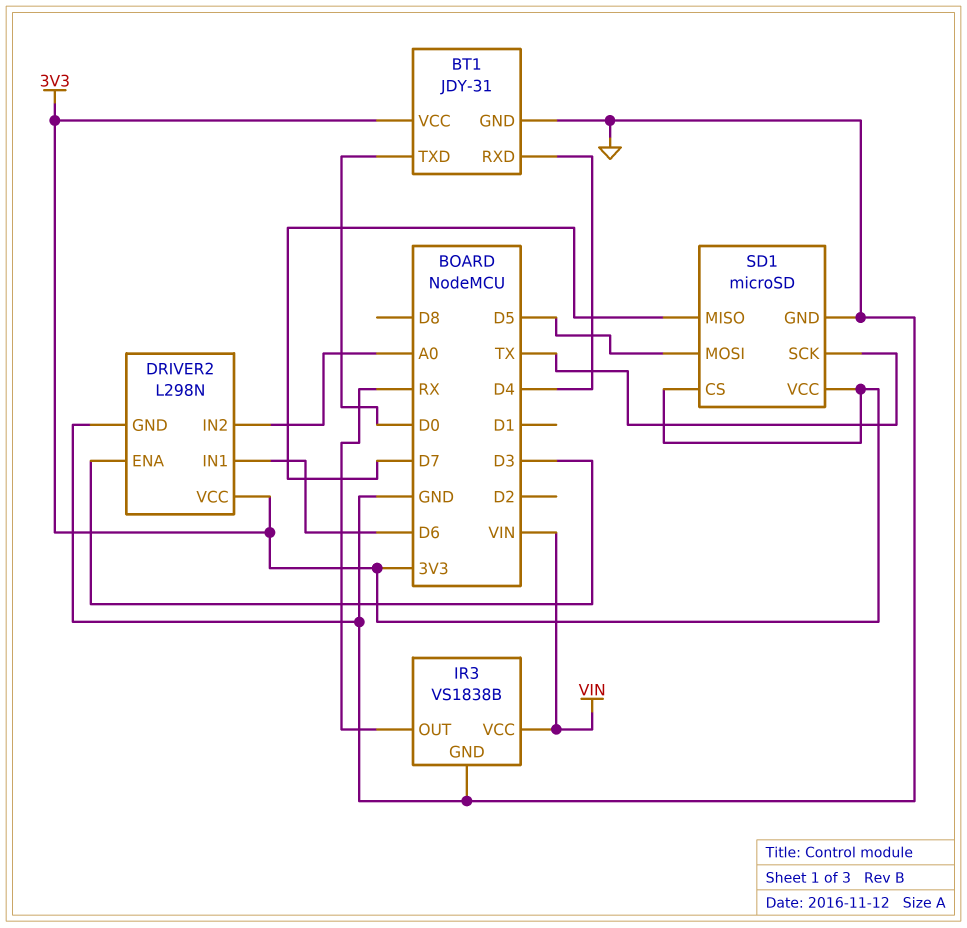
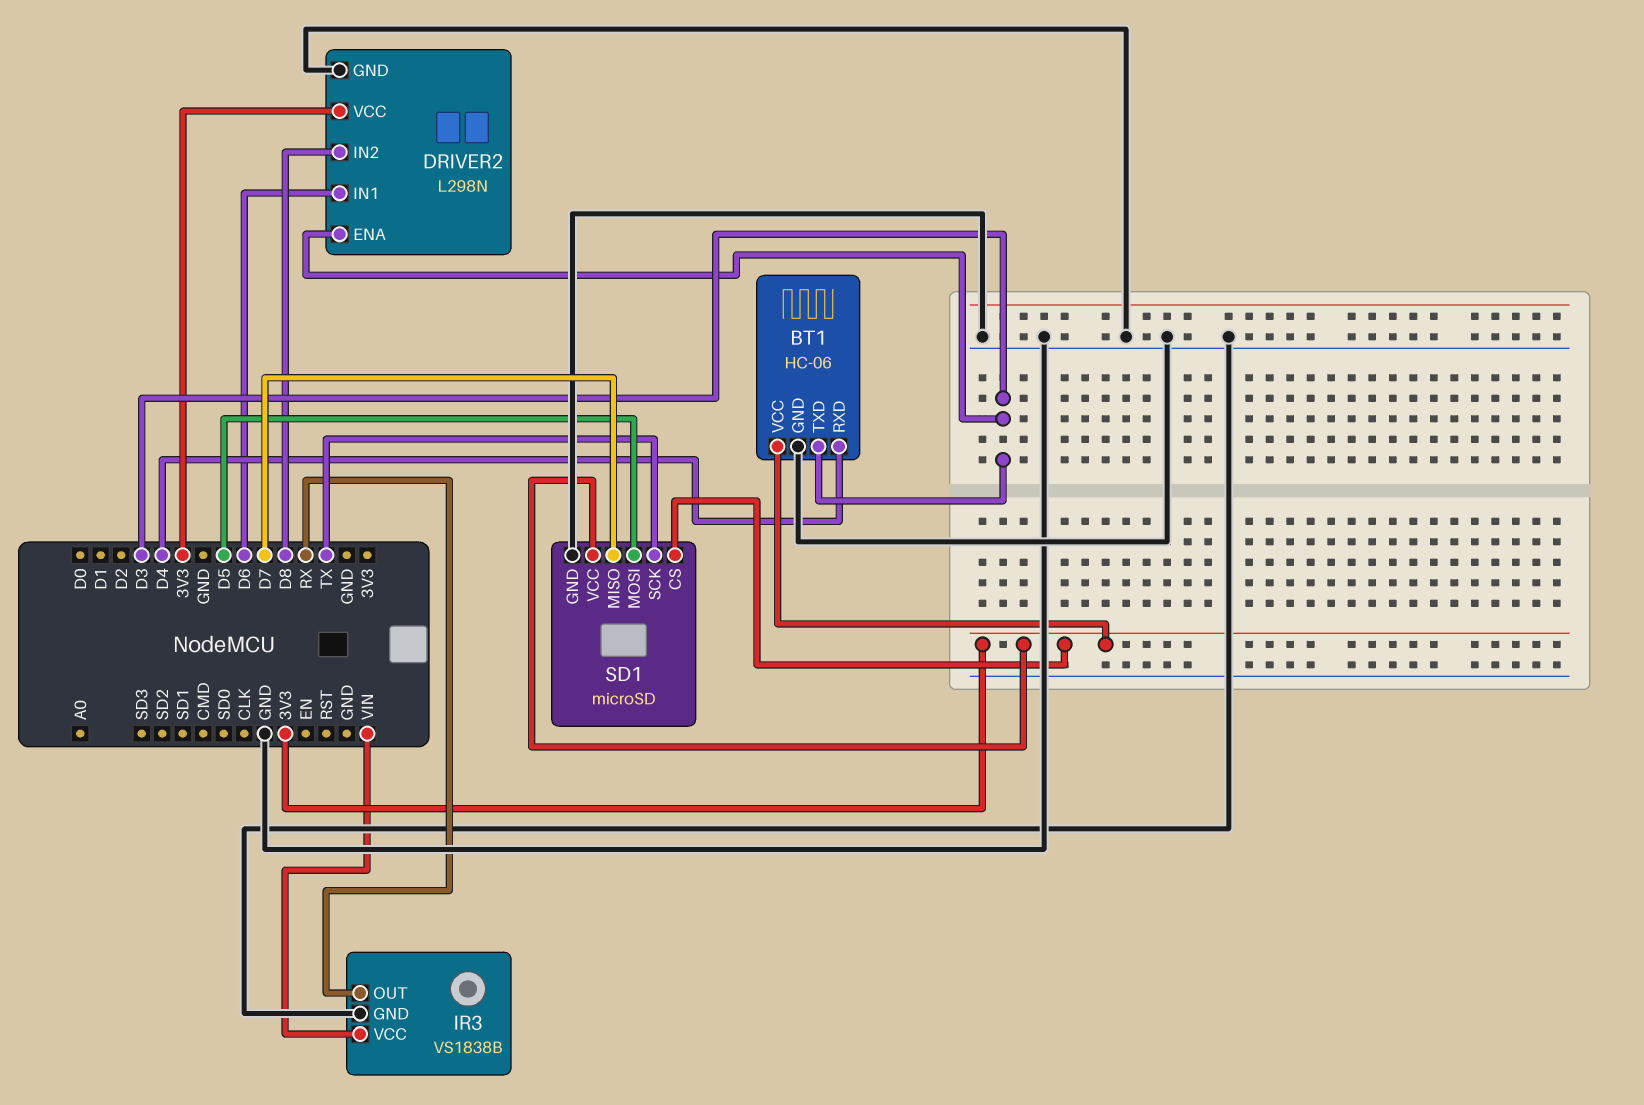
BT1: JDY-31 -> HC-06
BT1 pin TXD: D0 -> D3
DRIVER2 pin IN2: A0 -> D8

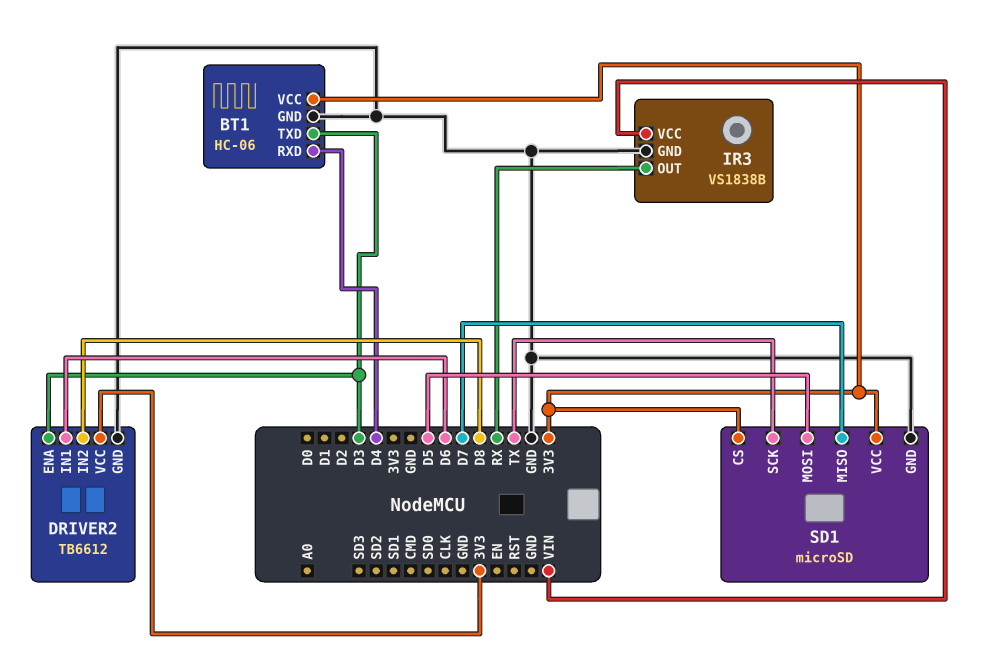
DRIVER2: L298N -> TB6612

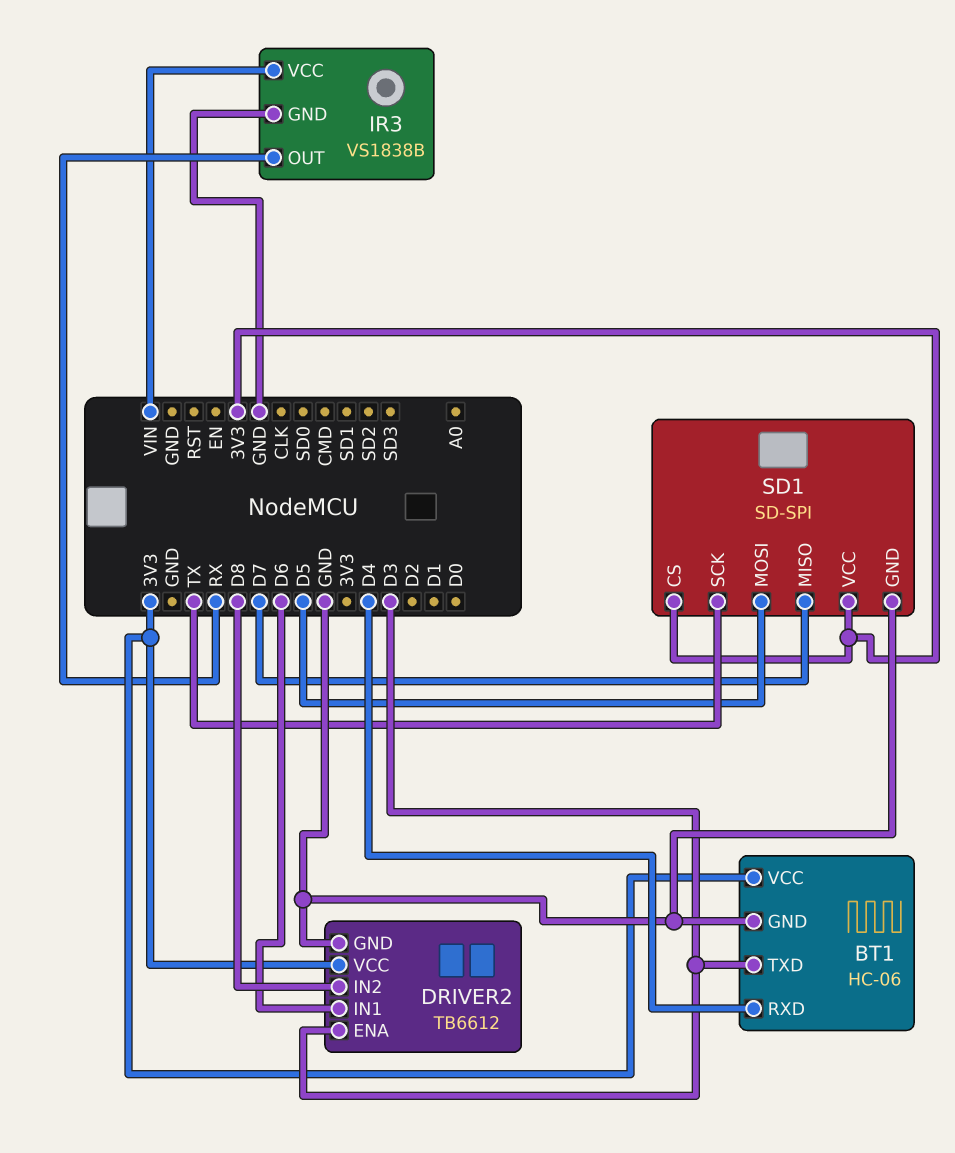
SD1: microSD -> SD-SPI

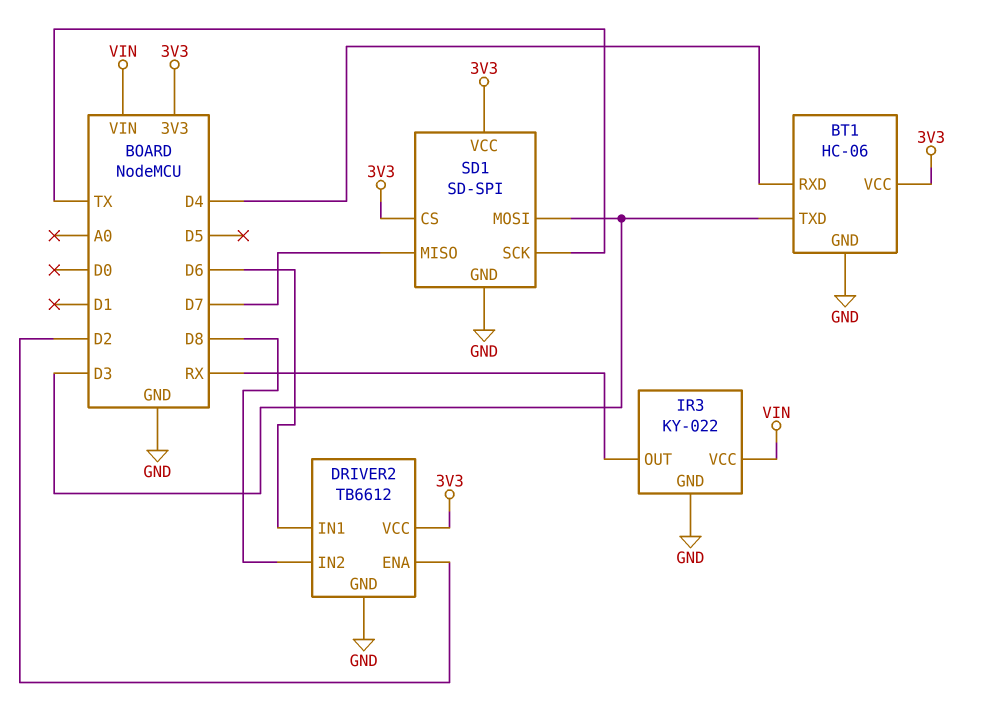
DRIVER2 pin ENA: D3 -> D2
IR3: VS1838B -> KY-022
SD1 pin MOSI: D5 -> D3

